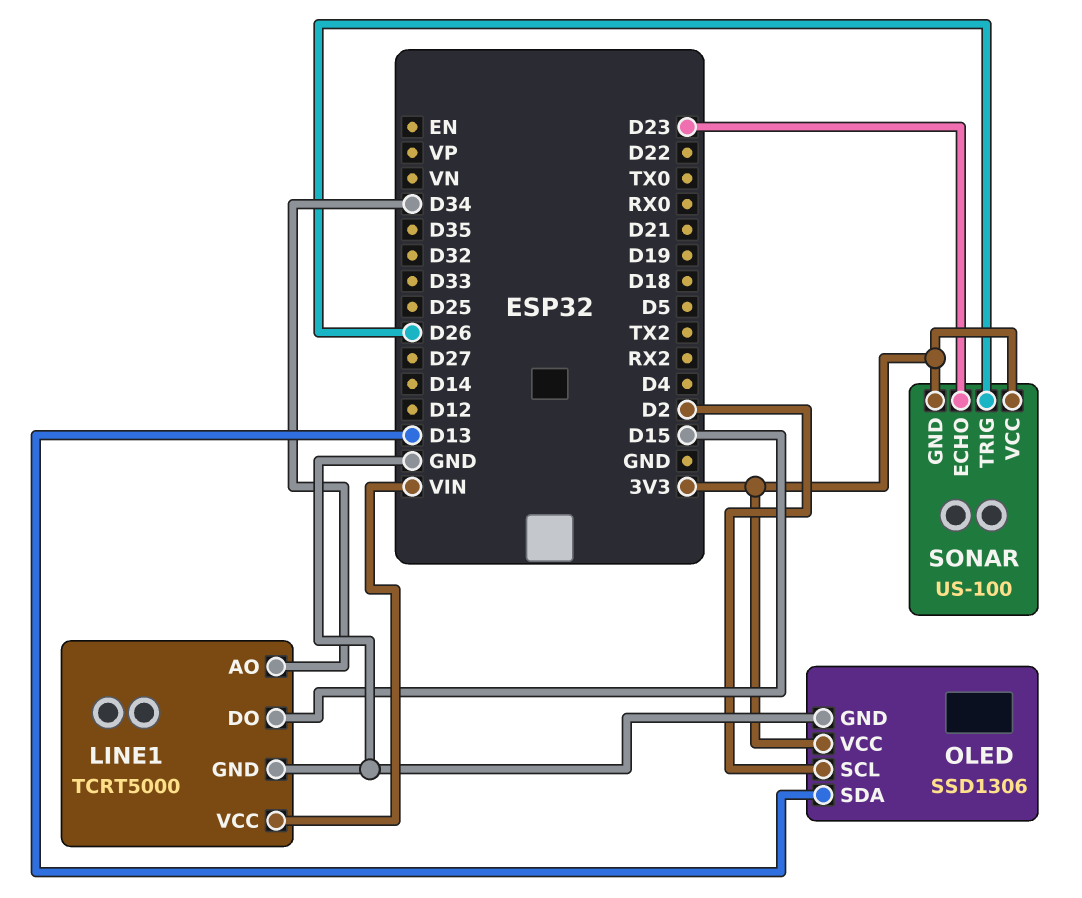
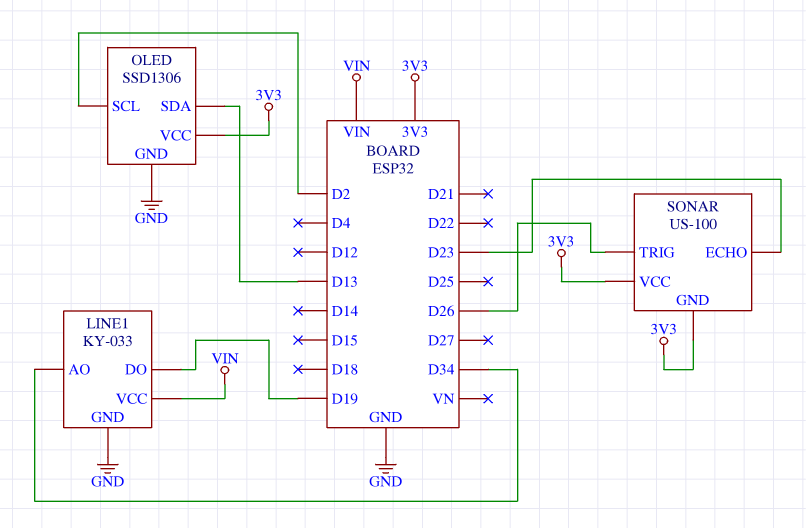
LINE1: TCRT5000 -> KY-033
LINE1 pin DO: D15 -> D19

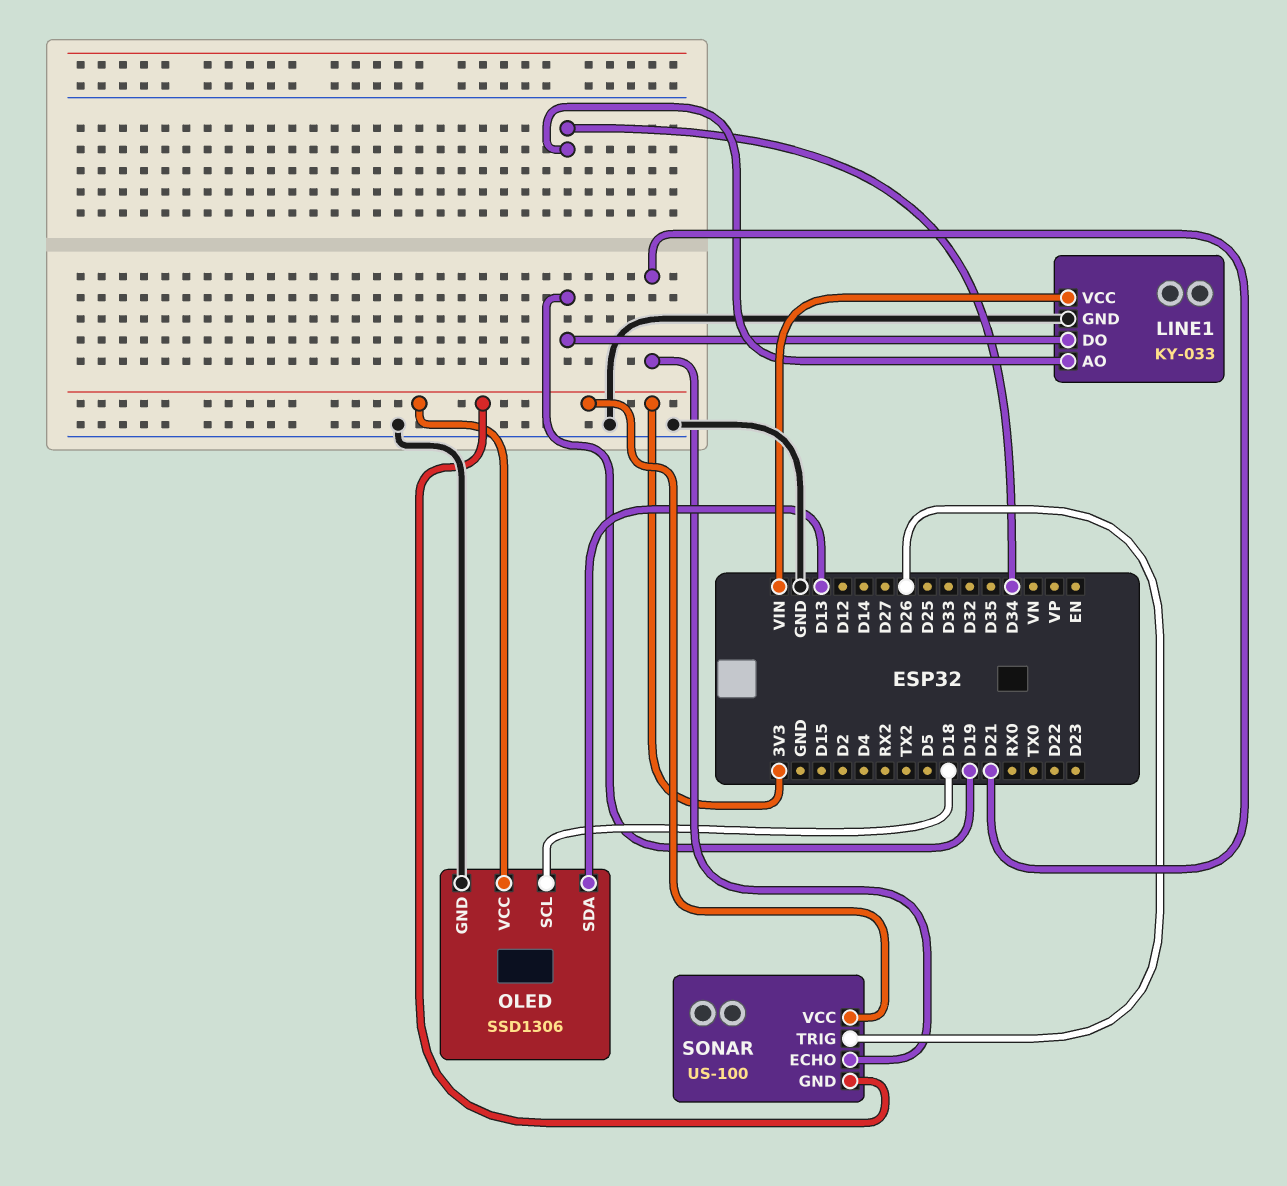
OLED pin SCL: D2 -> D18
SONAR pin ECHO: D23 -> D21

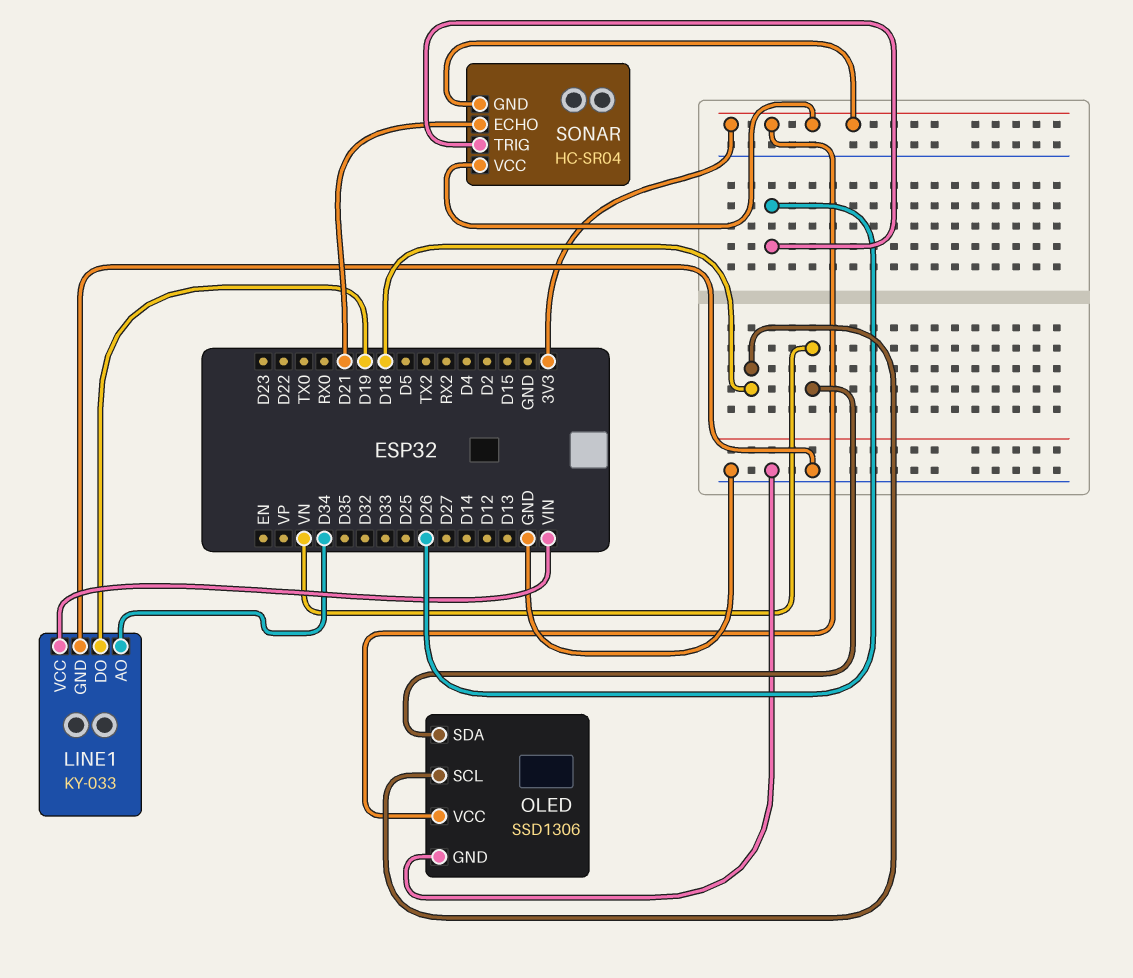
OLED pin SDA: D13 -> VN
SONAR: US-100 -> HC-SR04

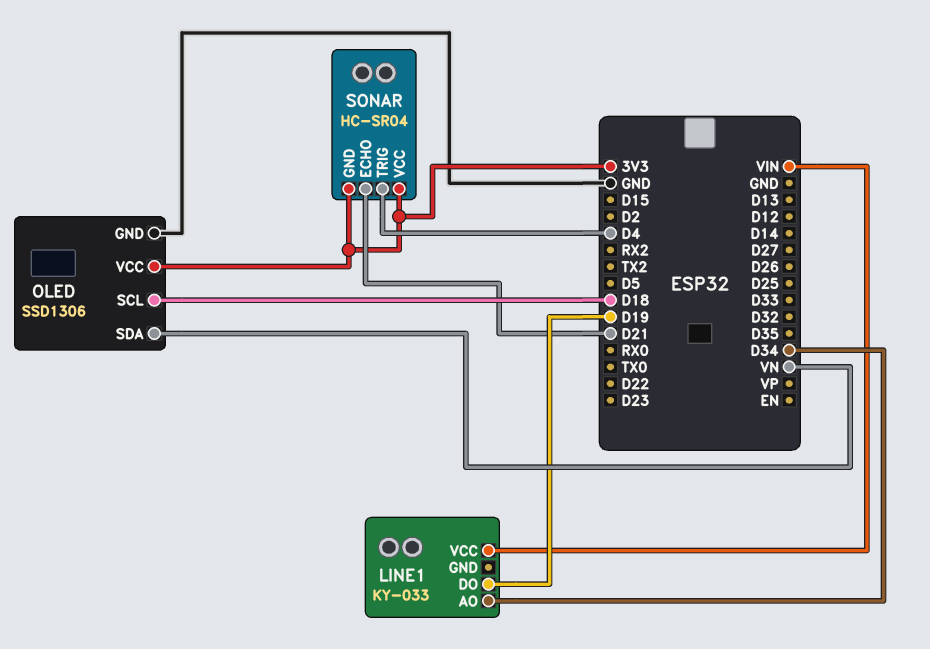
LINE1 pin GND: GND -> none
SONAR pin TRIG: D26 -> D4

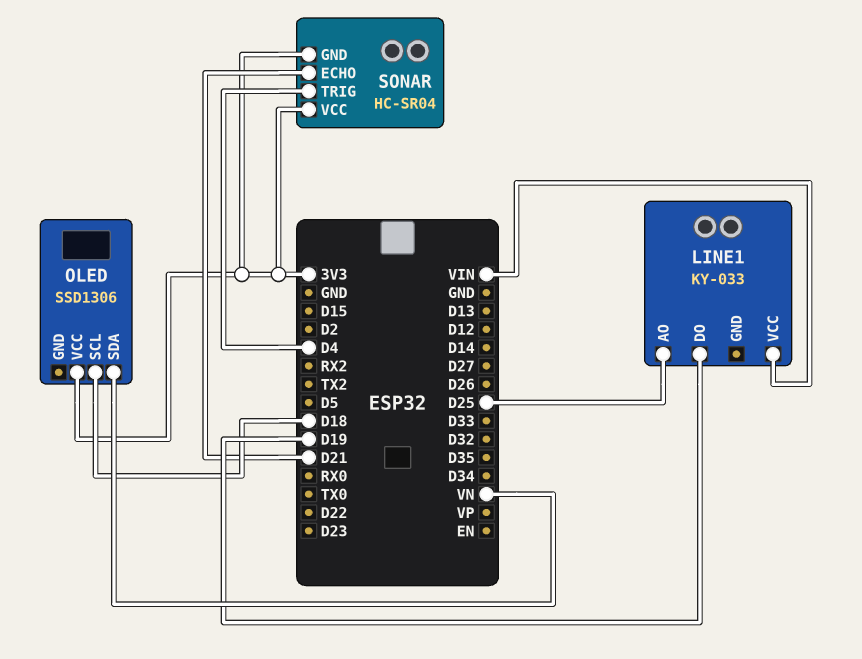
LINE1 pin AO: D34 -> D25
OLED pin GND: GND -> none

